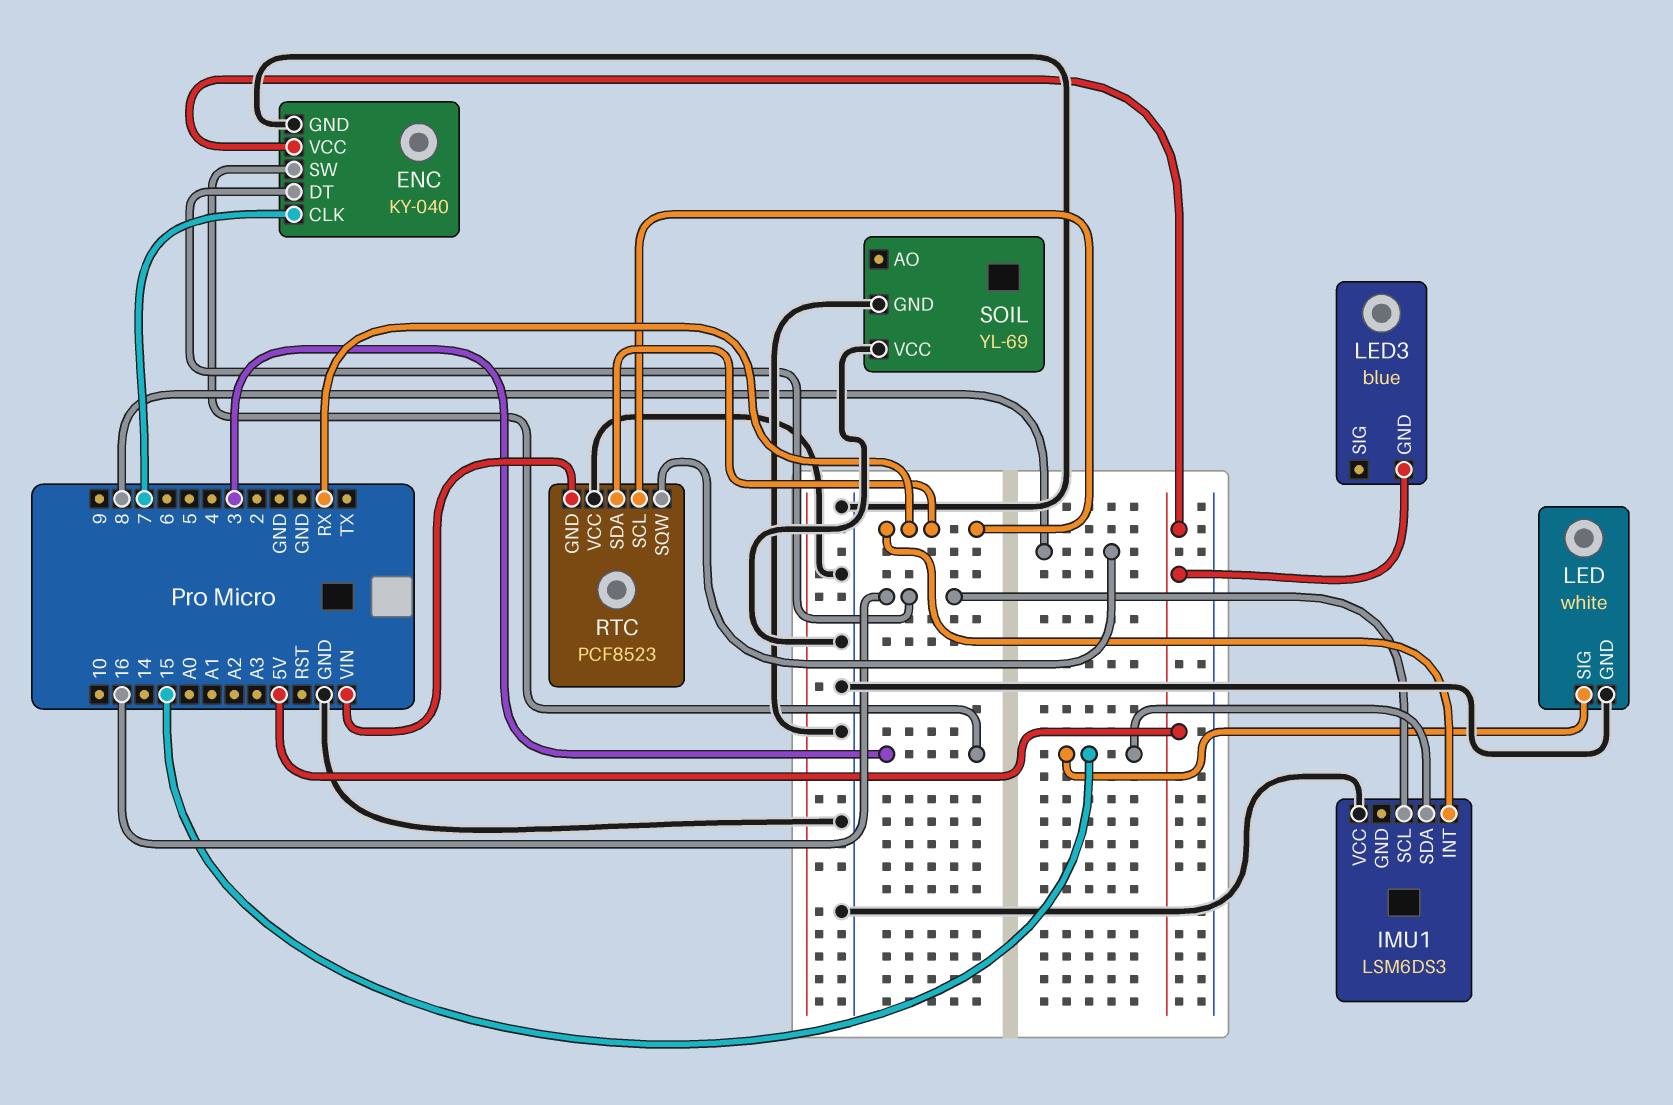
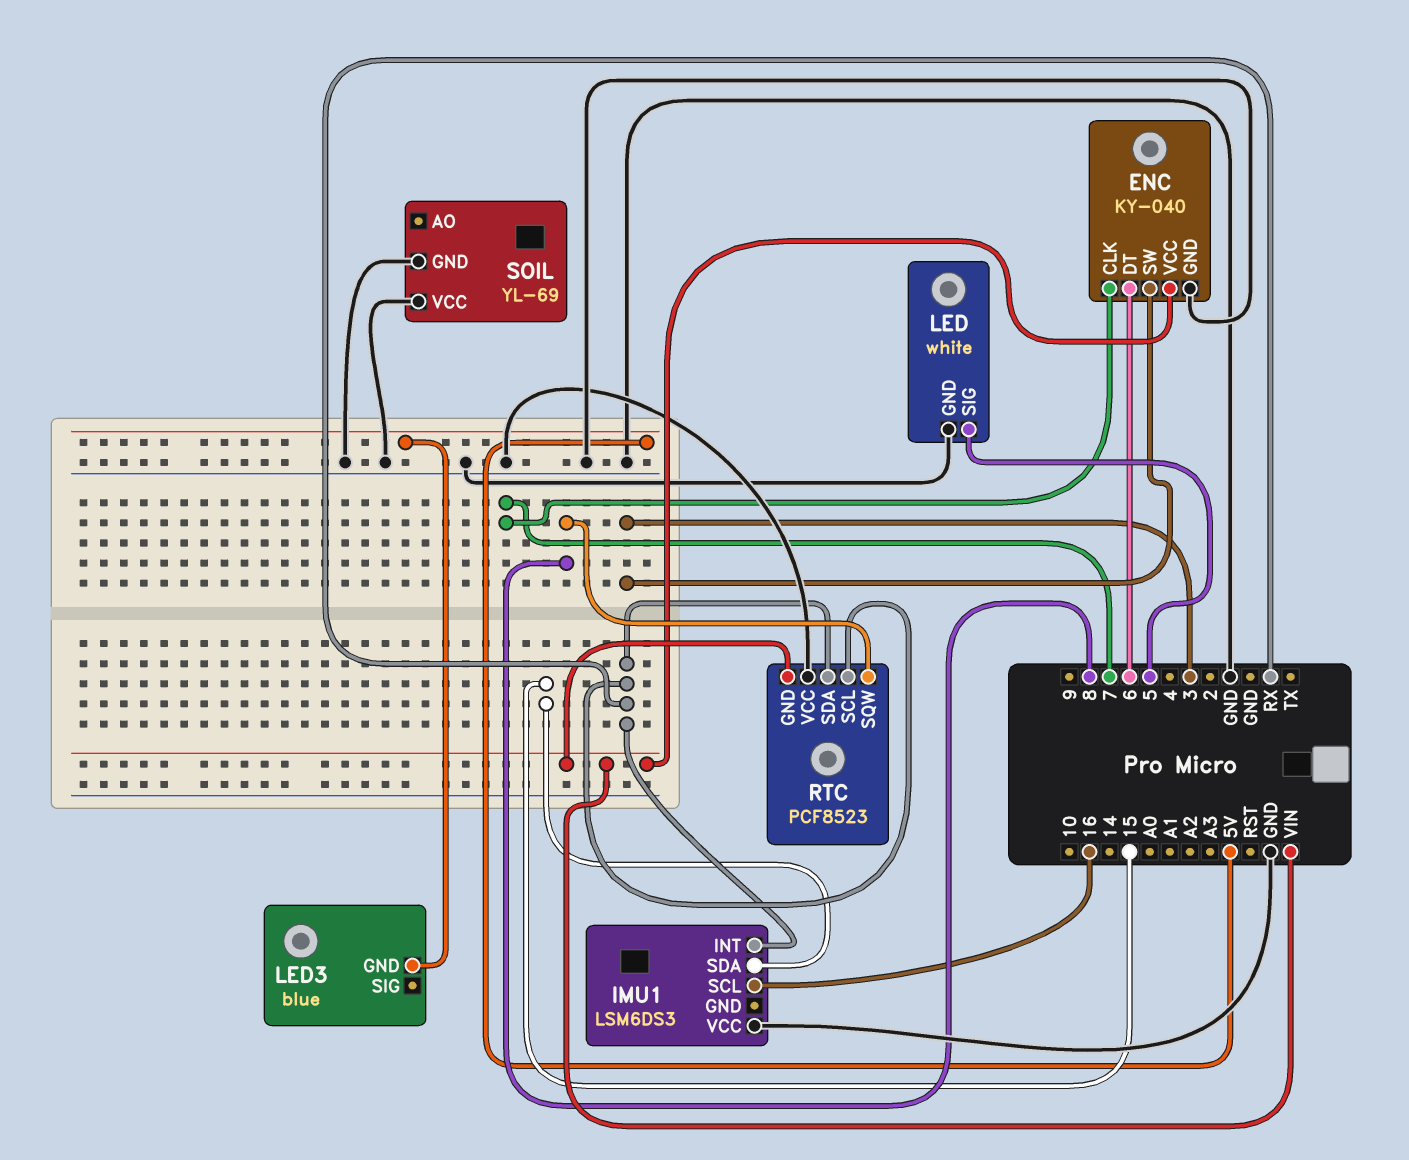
ENC pin DT: 16 -> 6
ENC pin VCC: 5V -> VIN
LED pin SIG: 15 -> 5

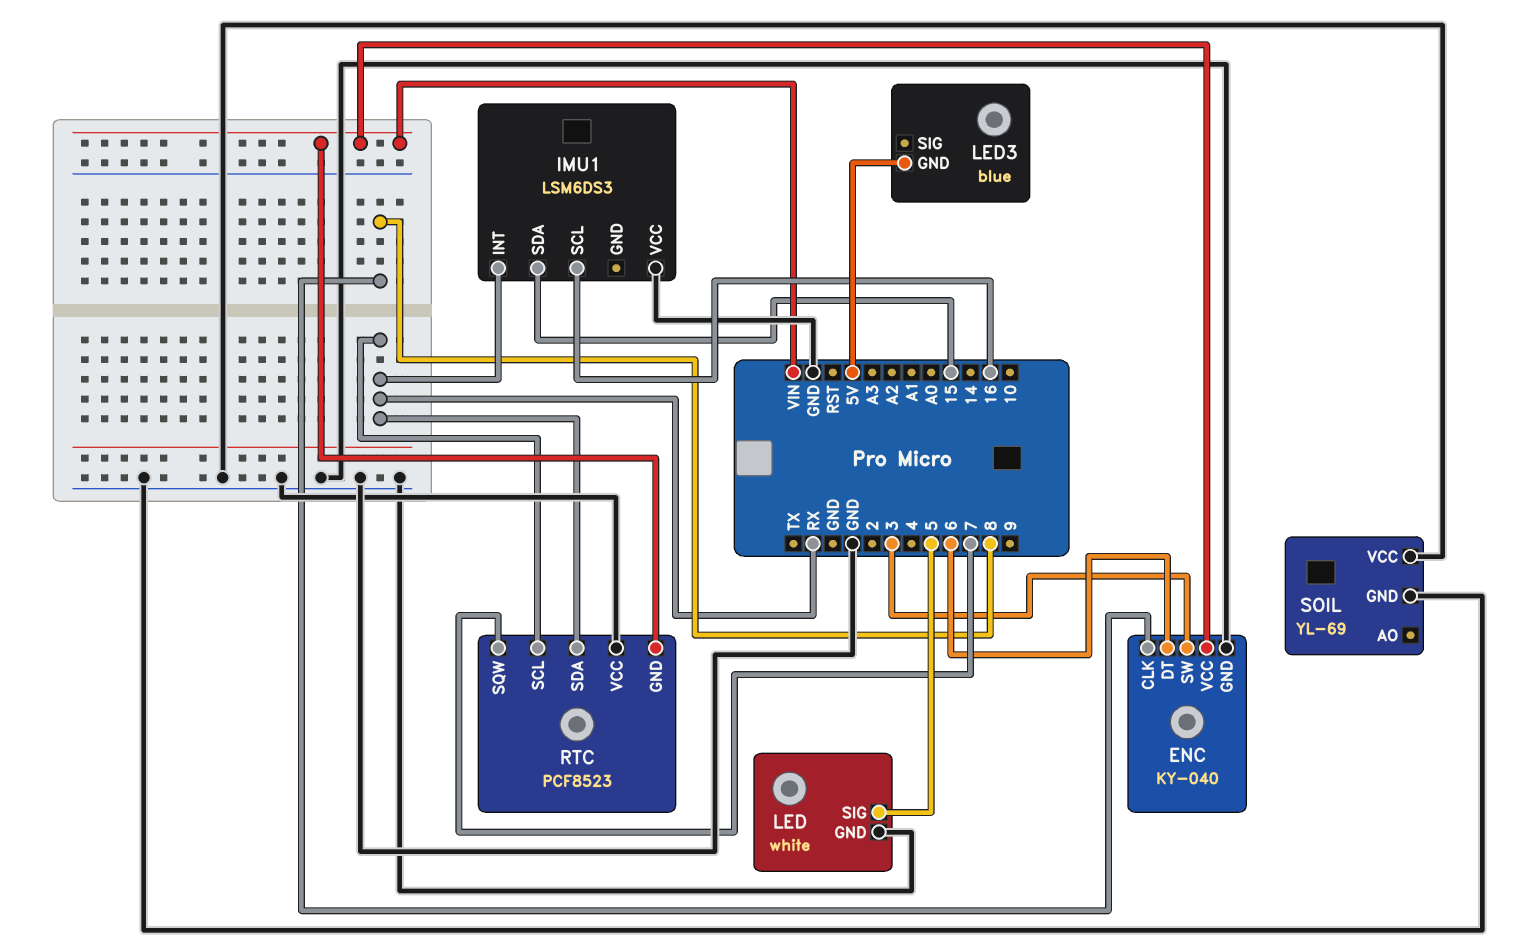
ENC pin CLK: 7 -> 8
RTC pin SQW: 8 -> 7

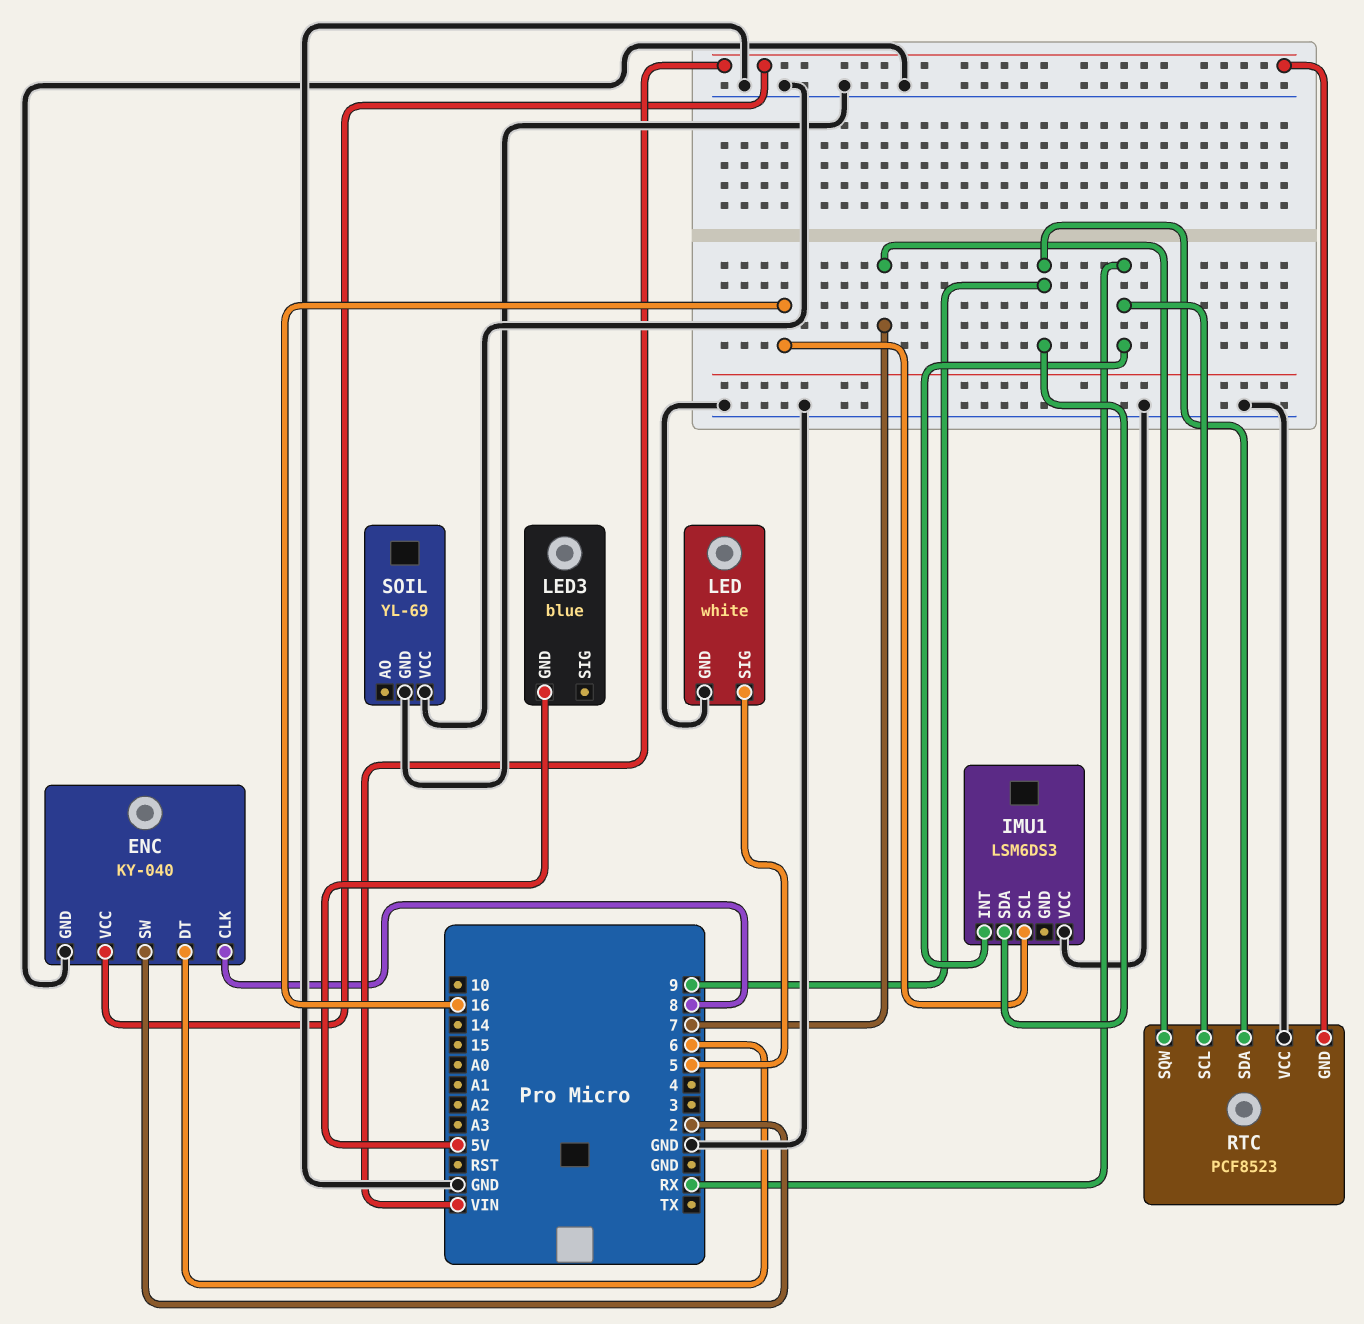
ENC pin SW: 3 -> 2
IMU1 pin SDA: 15 -> 9
RTC pin SDA: RX -> 9

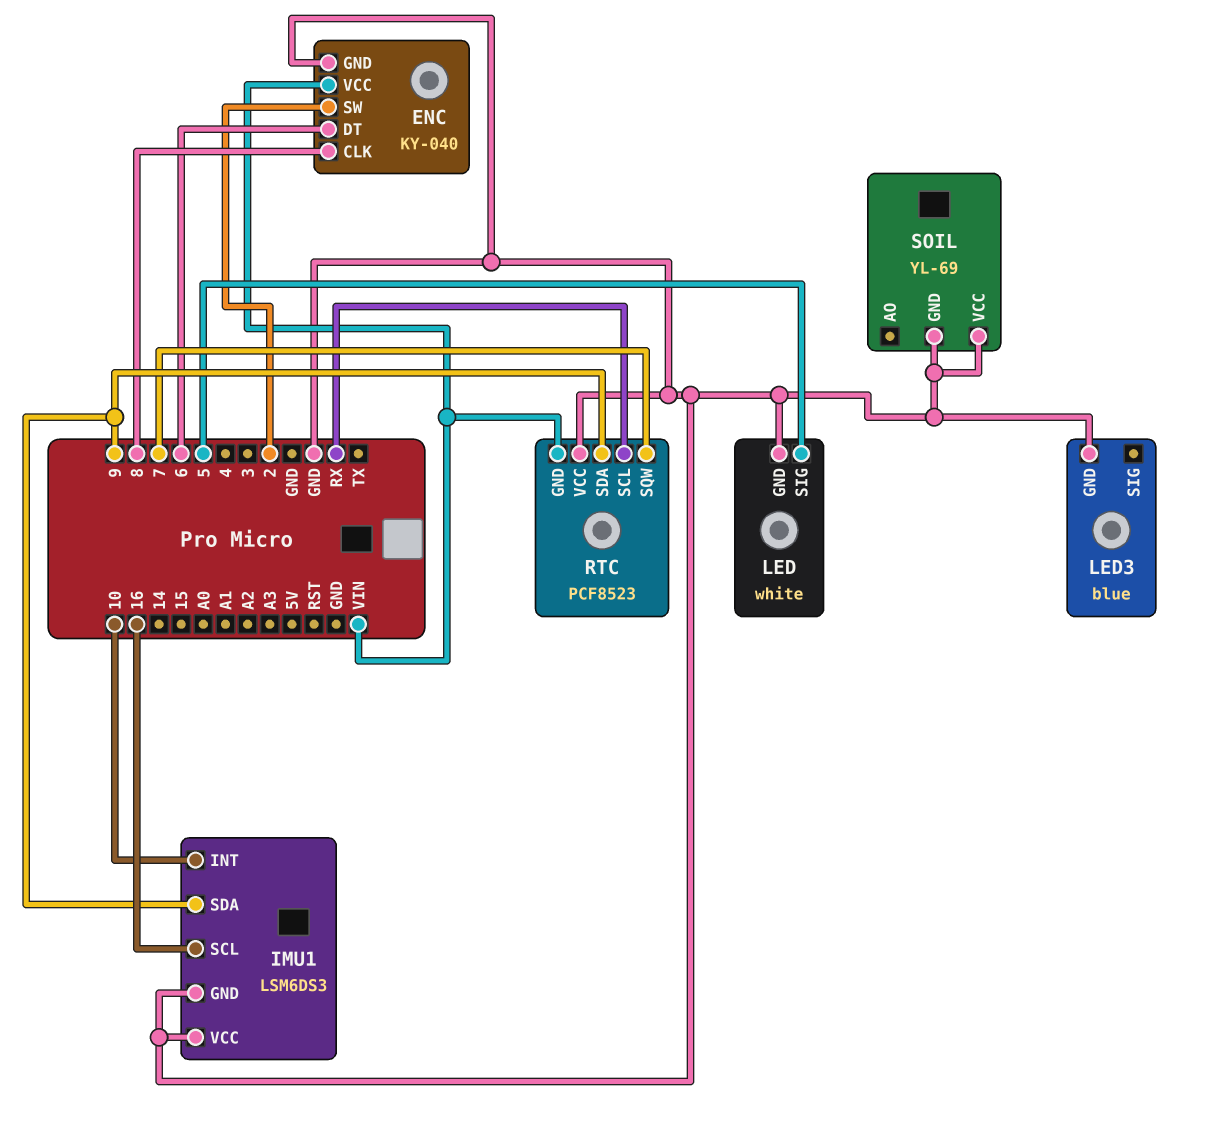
IMU1 pin GND: none -> GND
IMU1 pin INT: RX -> 10
LED3 pin GND: 5V -> GND

